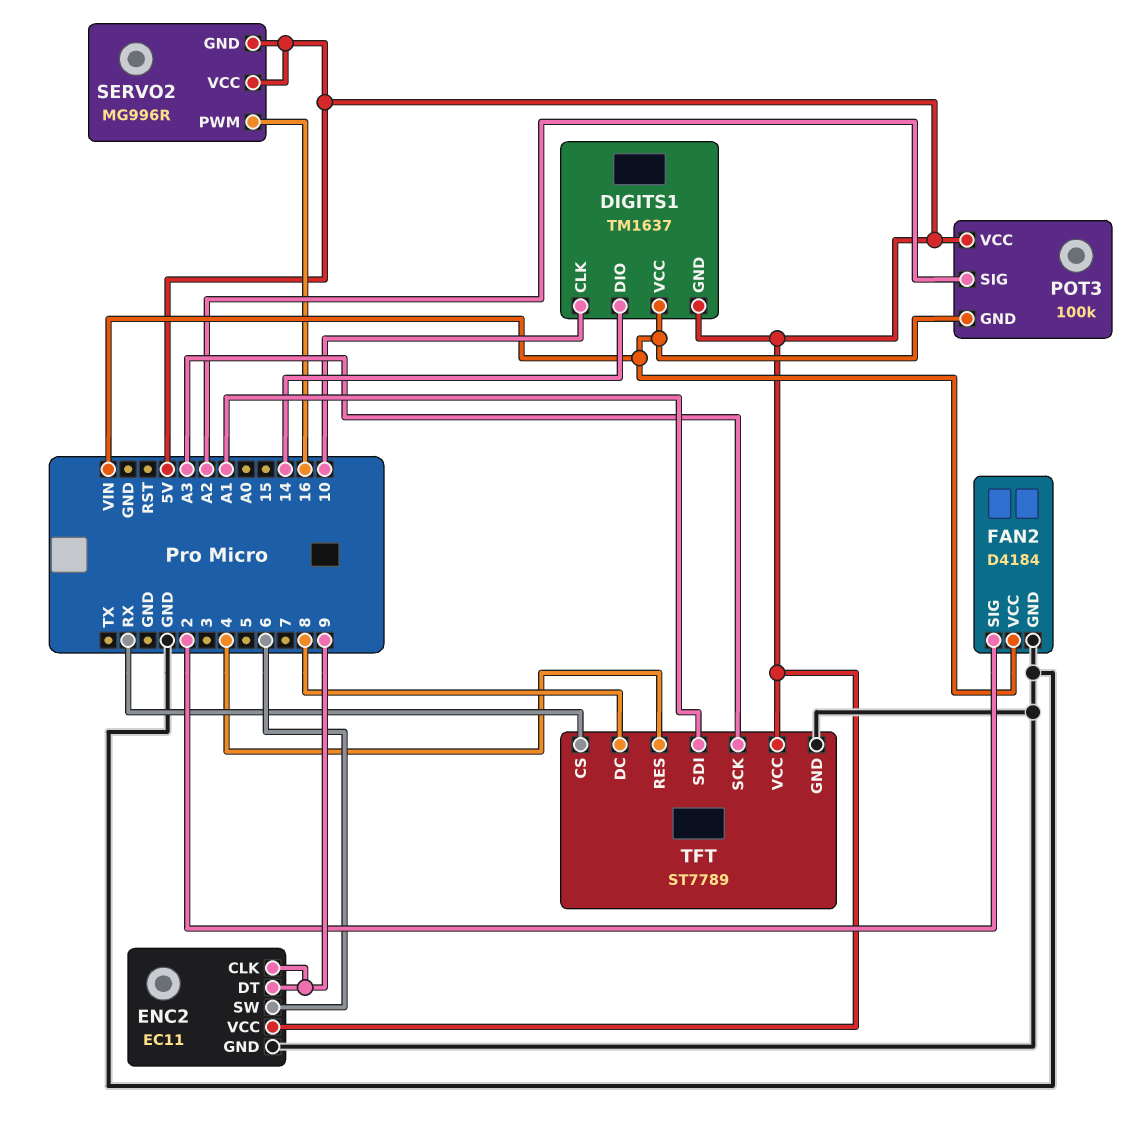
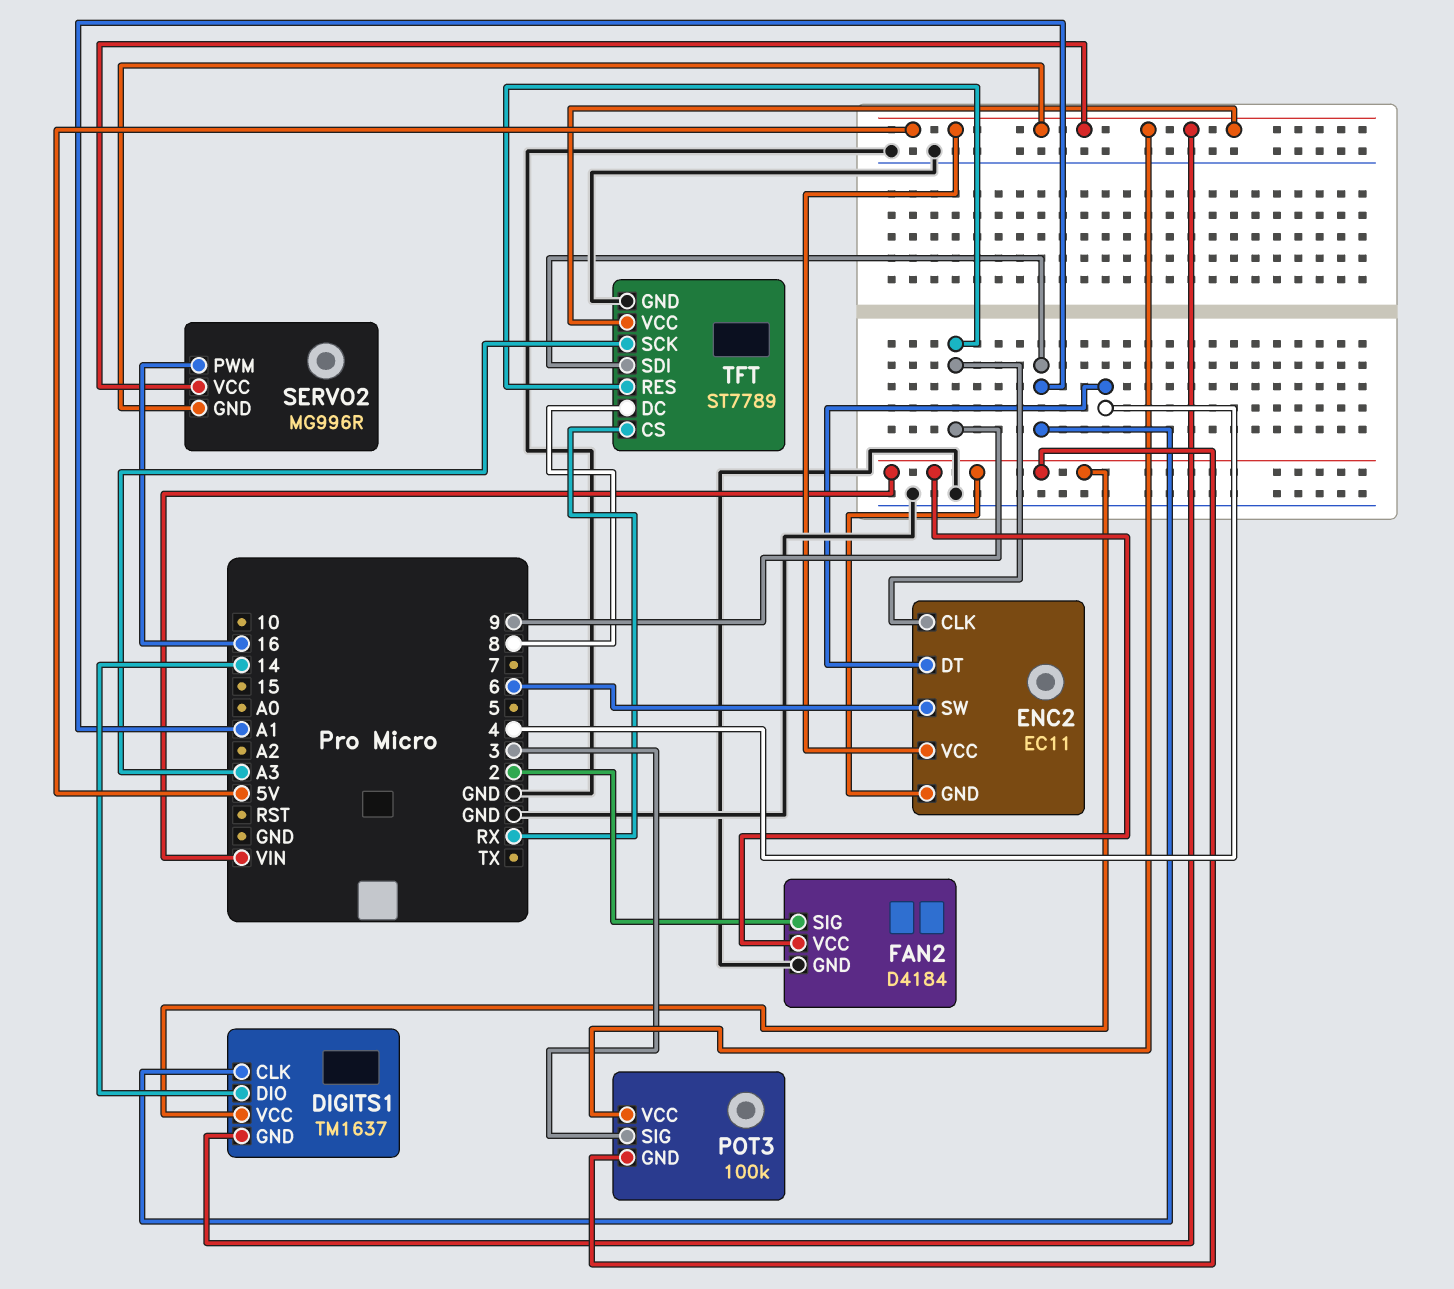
DIGITS1 pin CLK: 10 -> A1
ENC2 pin DT: 9 -> 4
ENC2 pin GND: GND -> VIN
POT3 pin SIG: A2 -> 3
TFT pin RES: 4 -> 9

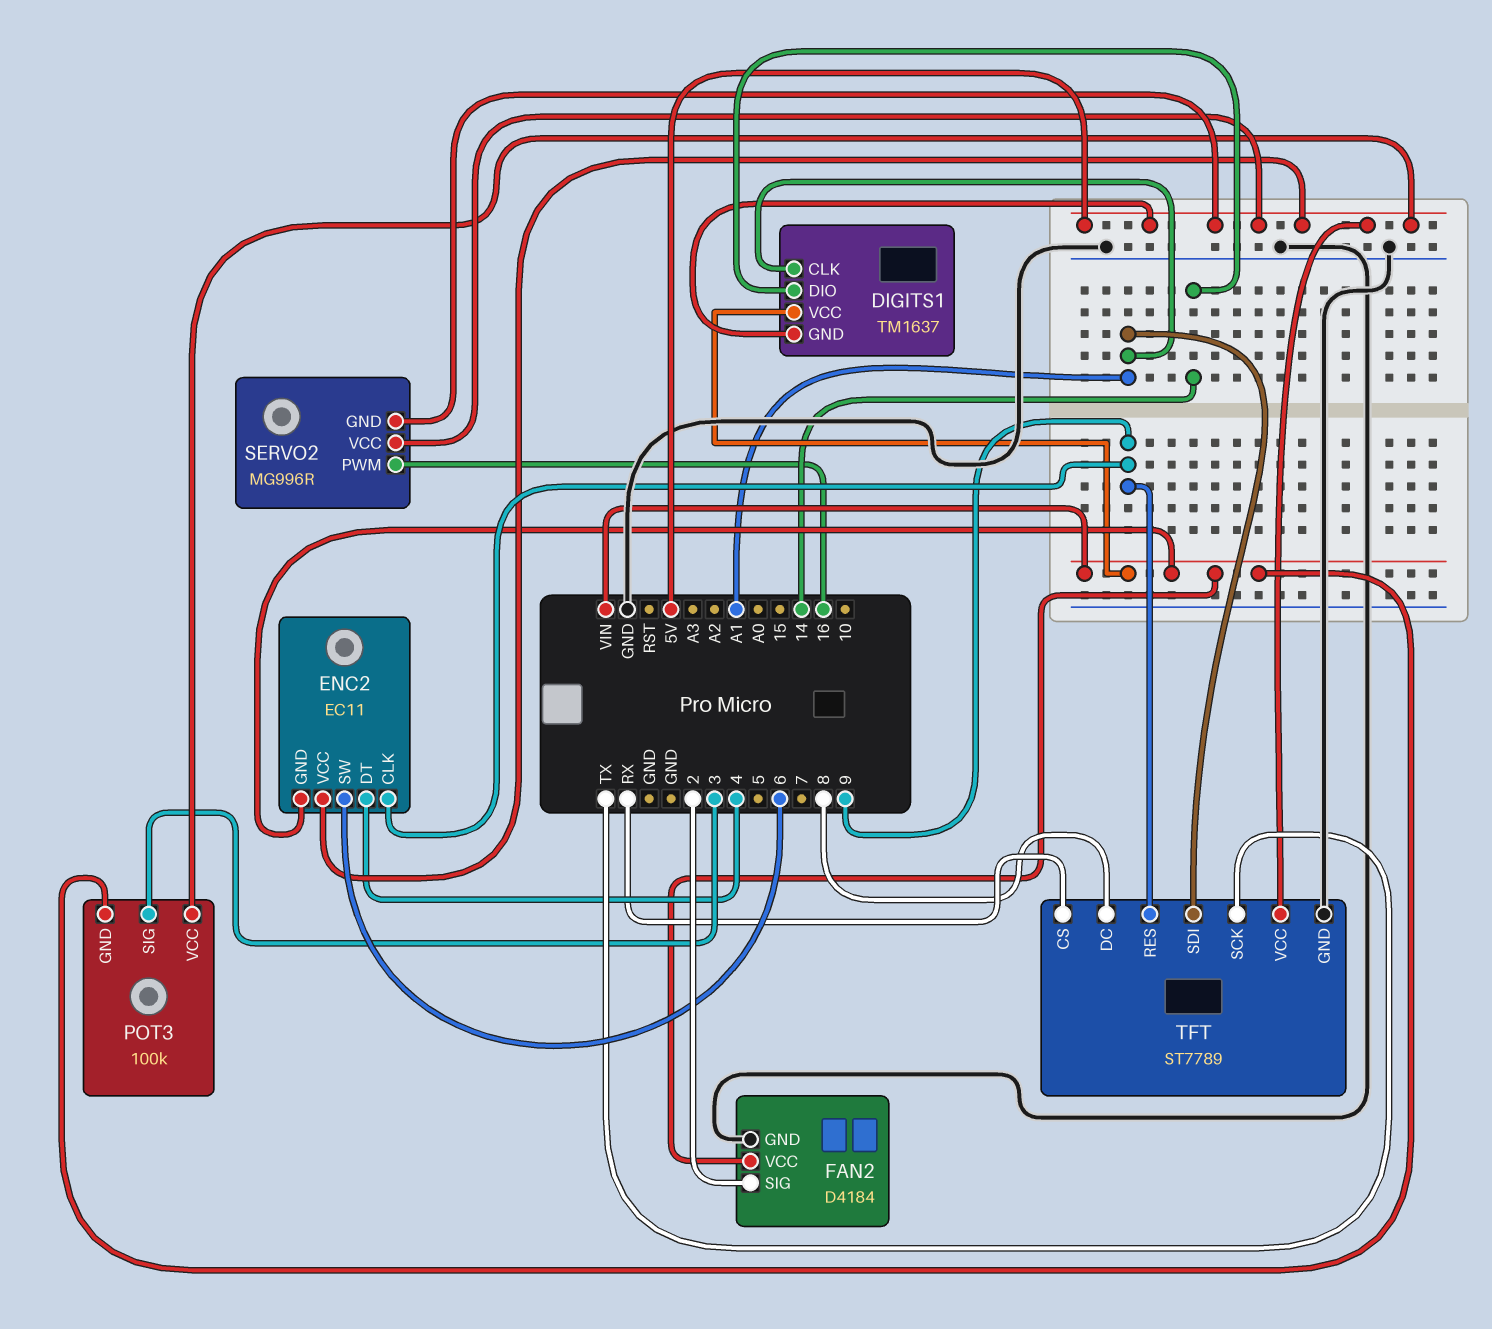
TFT pin SCK: A3 -> TX

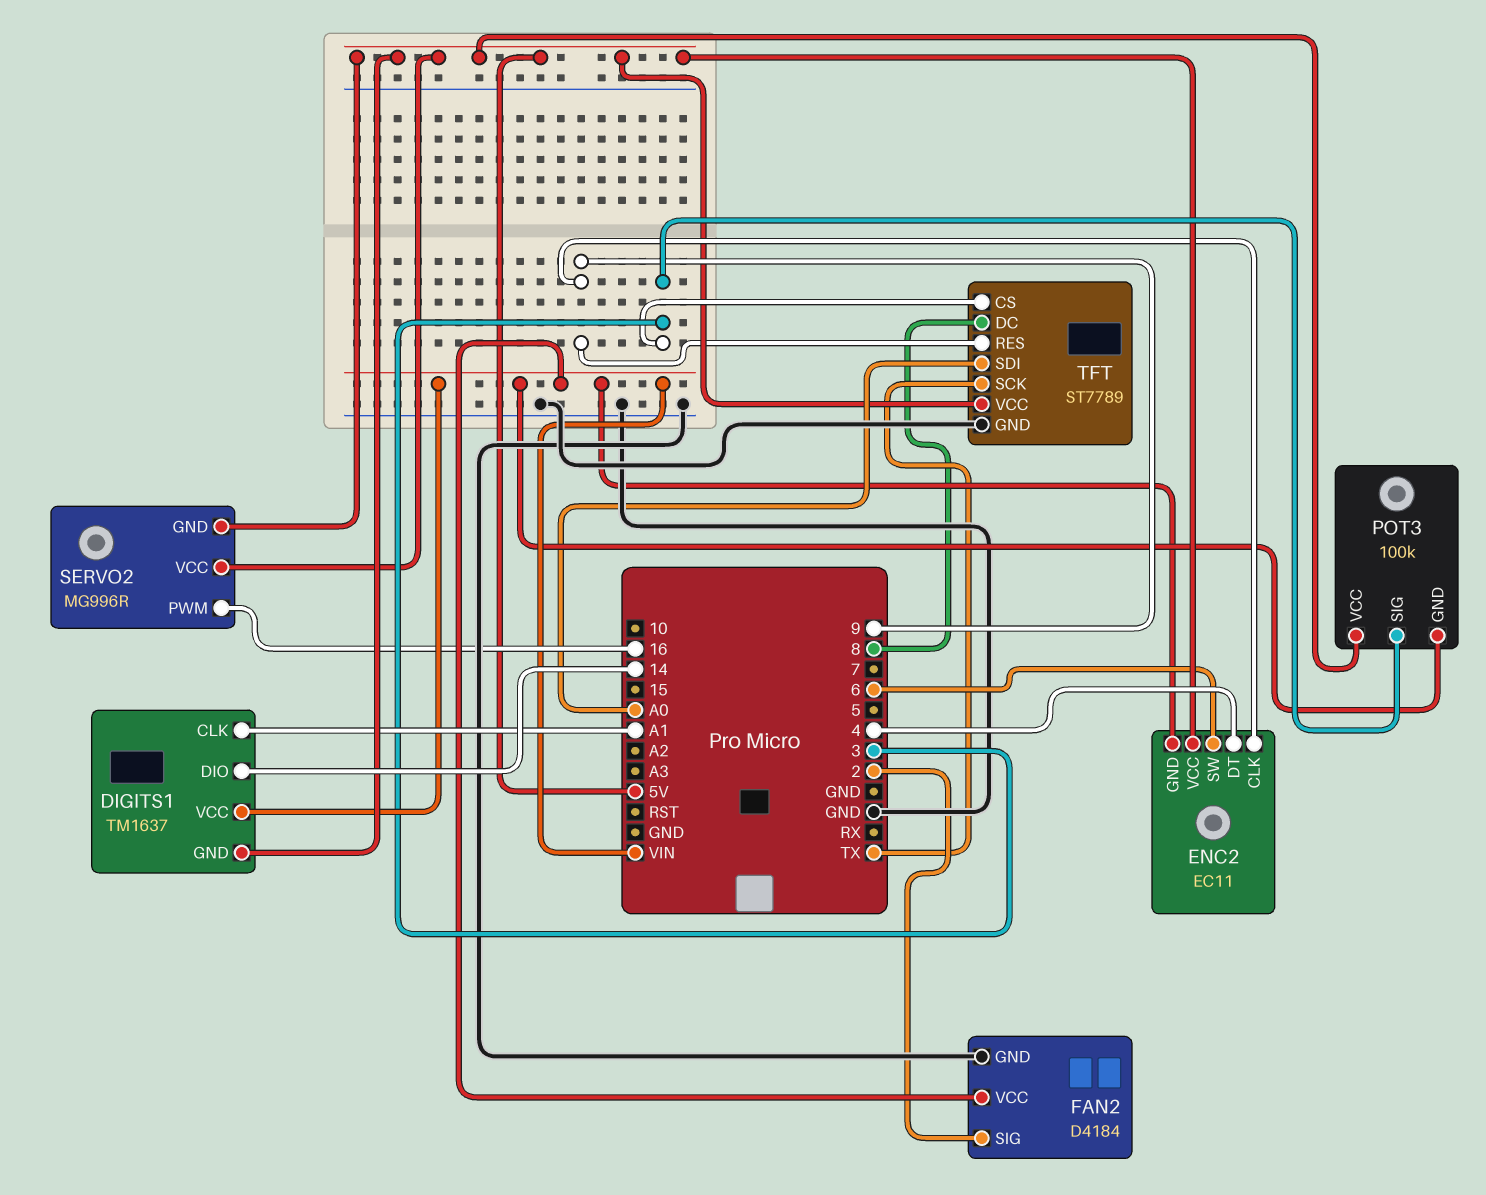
TFT pin CS: RX -> 3
TFT pin SDI: A1 -> A0

